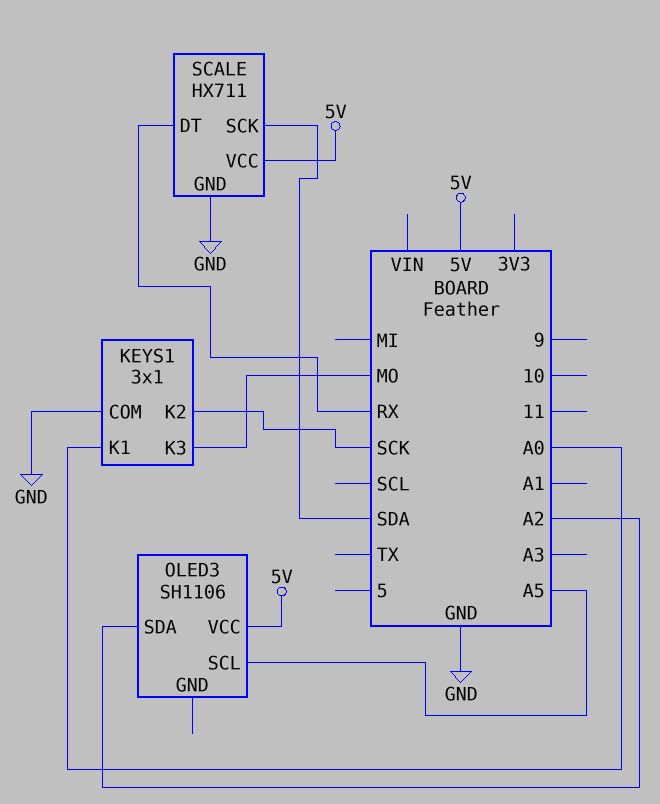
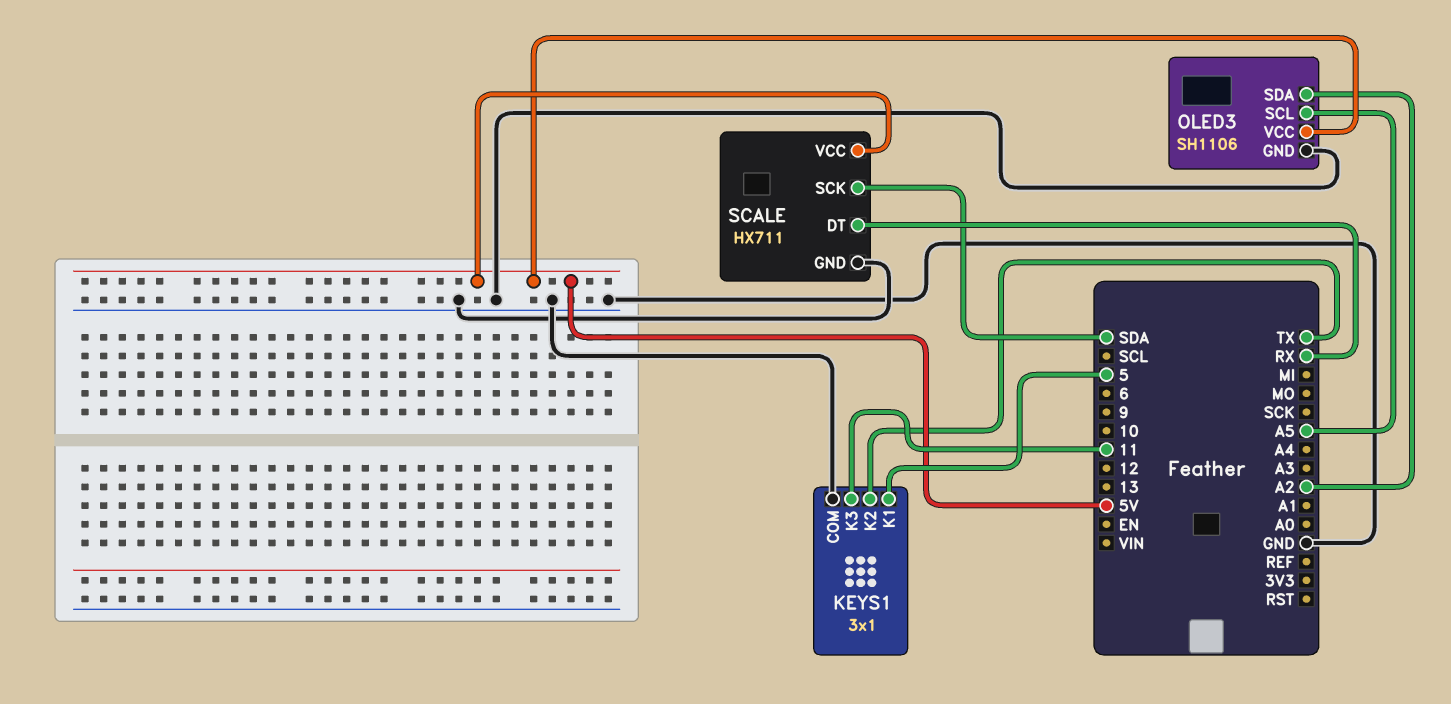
KEYS1 pin K1: A0 -> 5
KEYS1 pin K2: SCK -> TX
KEYS1 pin K3: MO -> 11
OLED3 pin GND: none -> GND

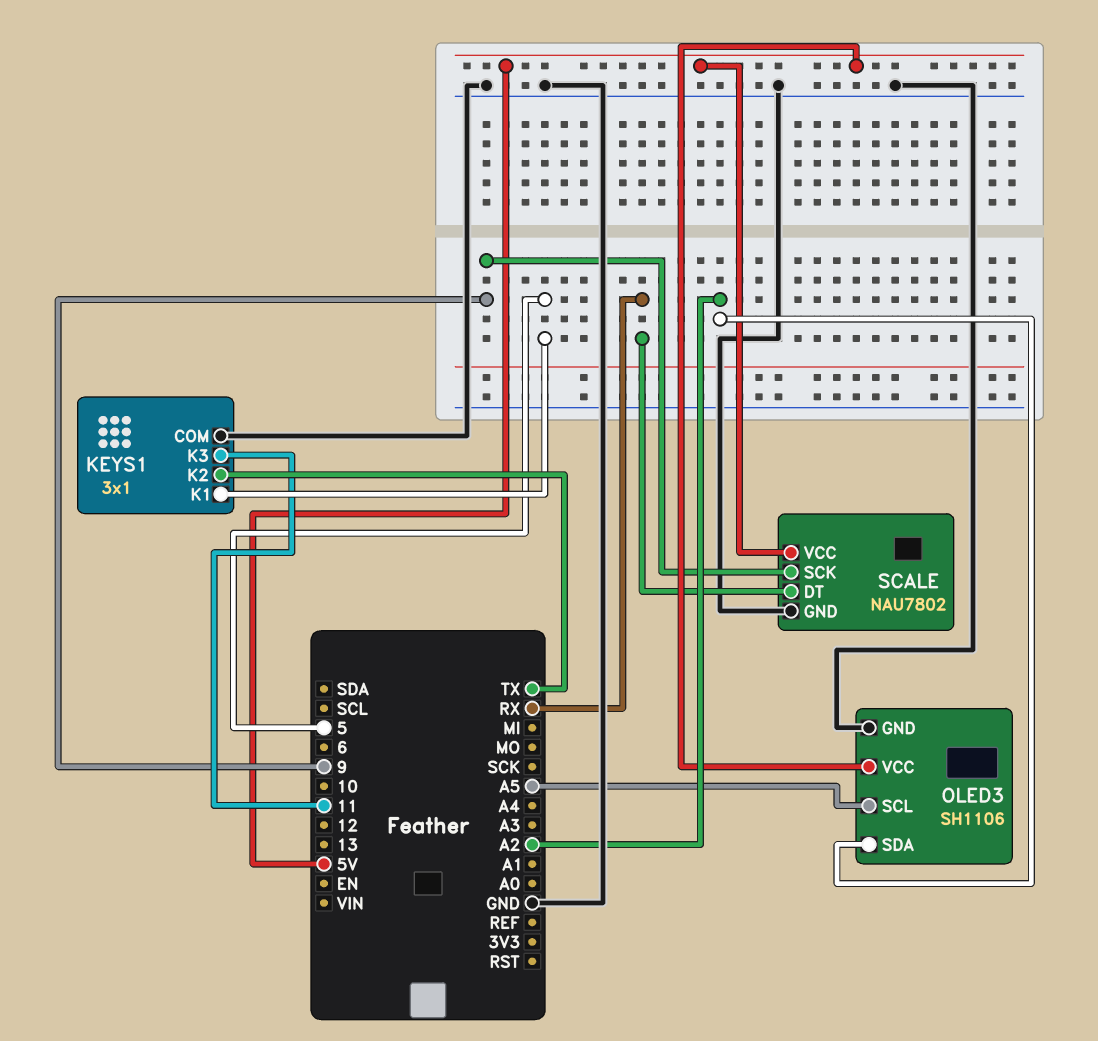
SCALE: HX711 -> NAU7802
SCALE pin SCK: SDA -> 9

